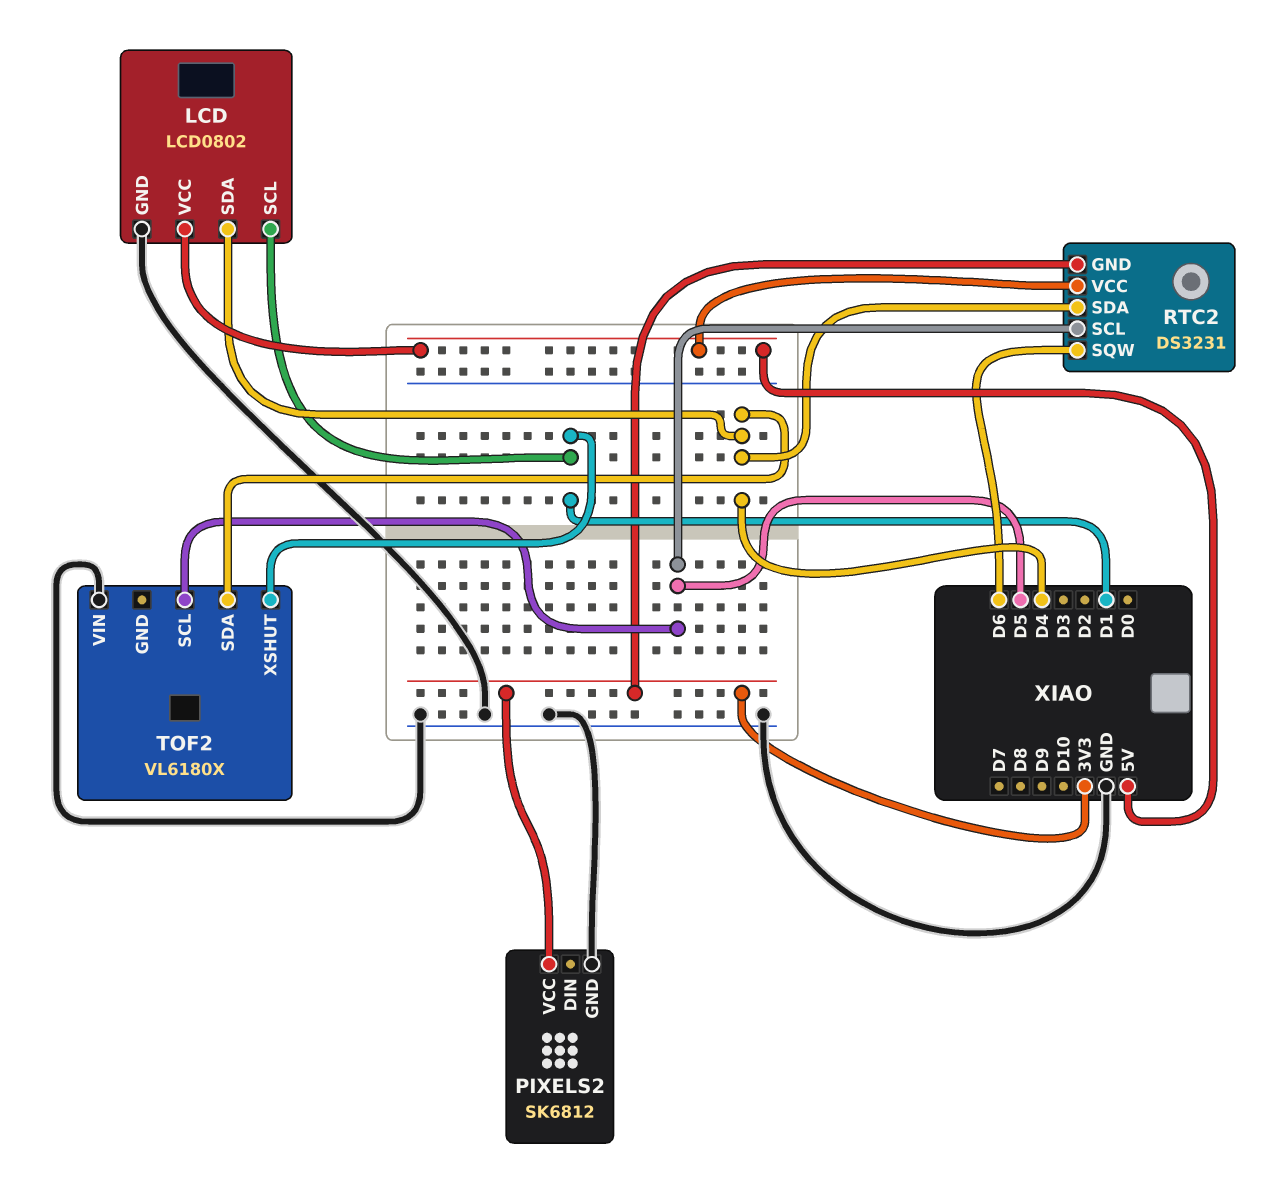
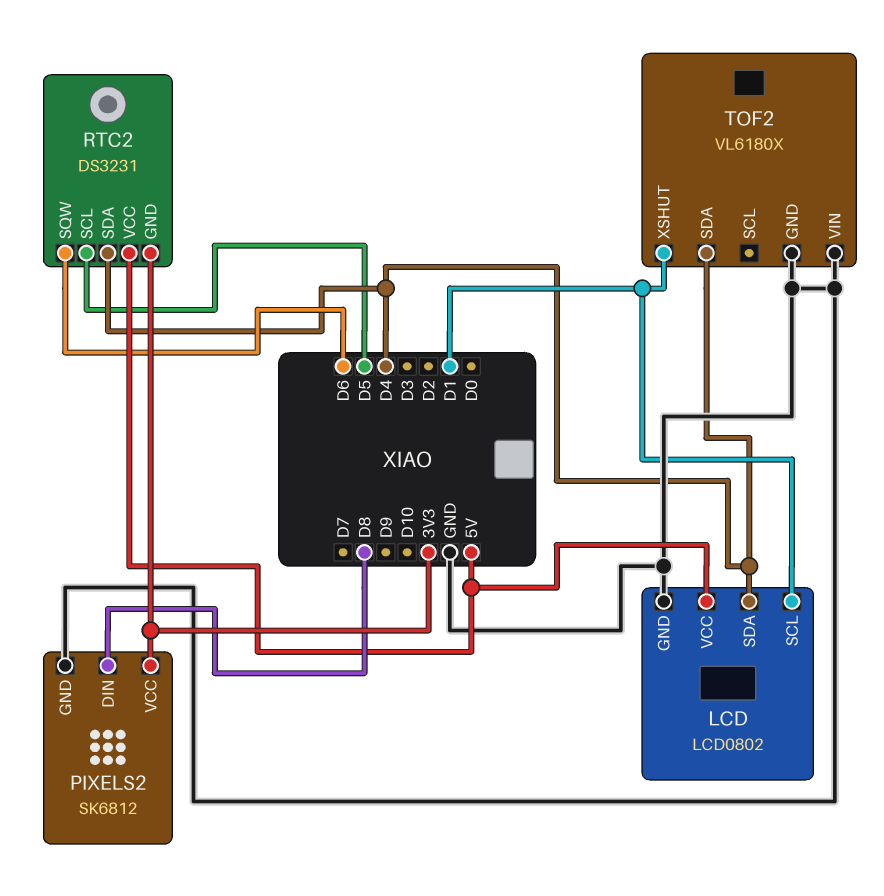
PIXELS2 pin DIN: none -> D8
TOF2 pin GND: none -> GND
TOF2 pin SCL: D5 -> none

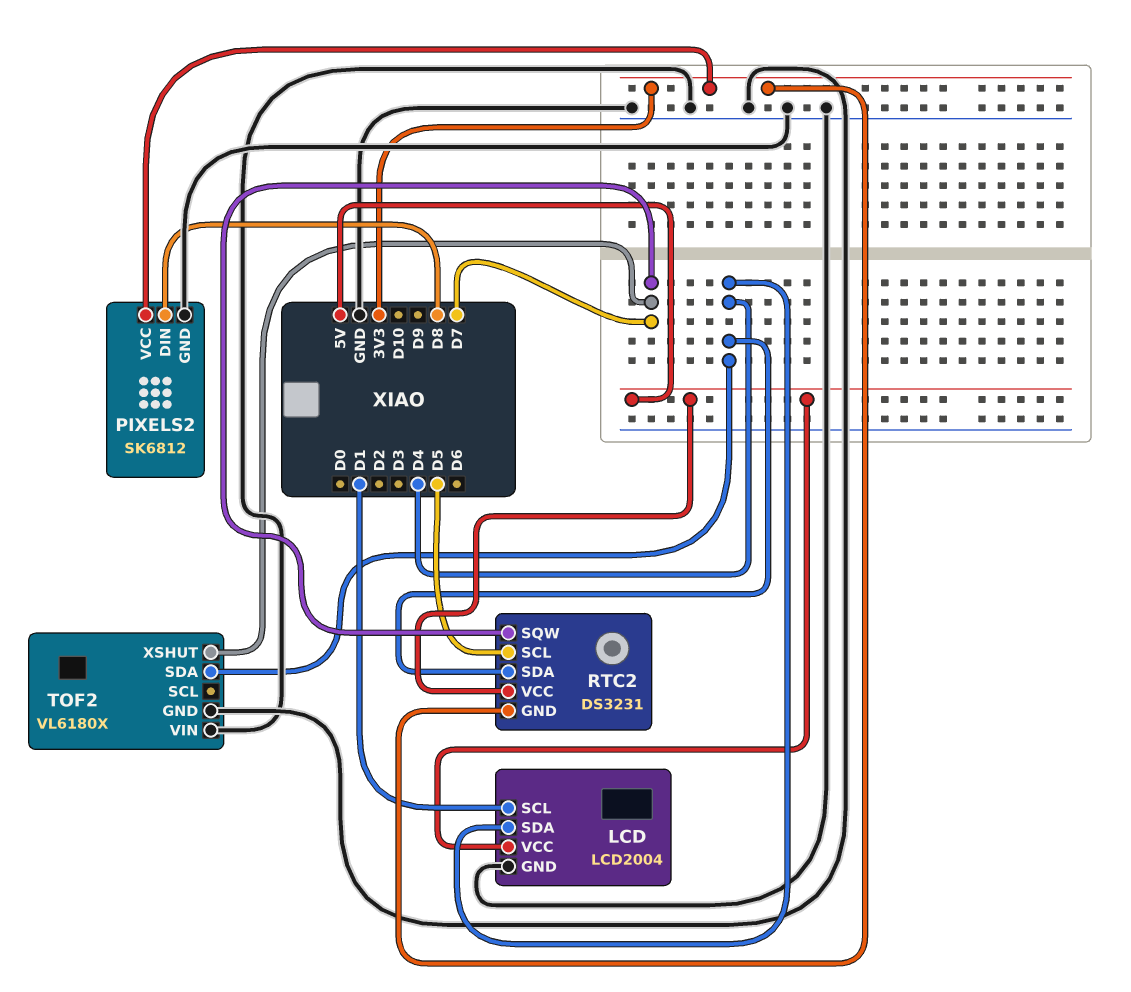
LCD: LCD0802 -> LCD2004
RTC2 pin SQW: D6 -> D7
TOF2 pin XSHUT: D1 -> D7

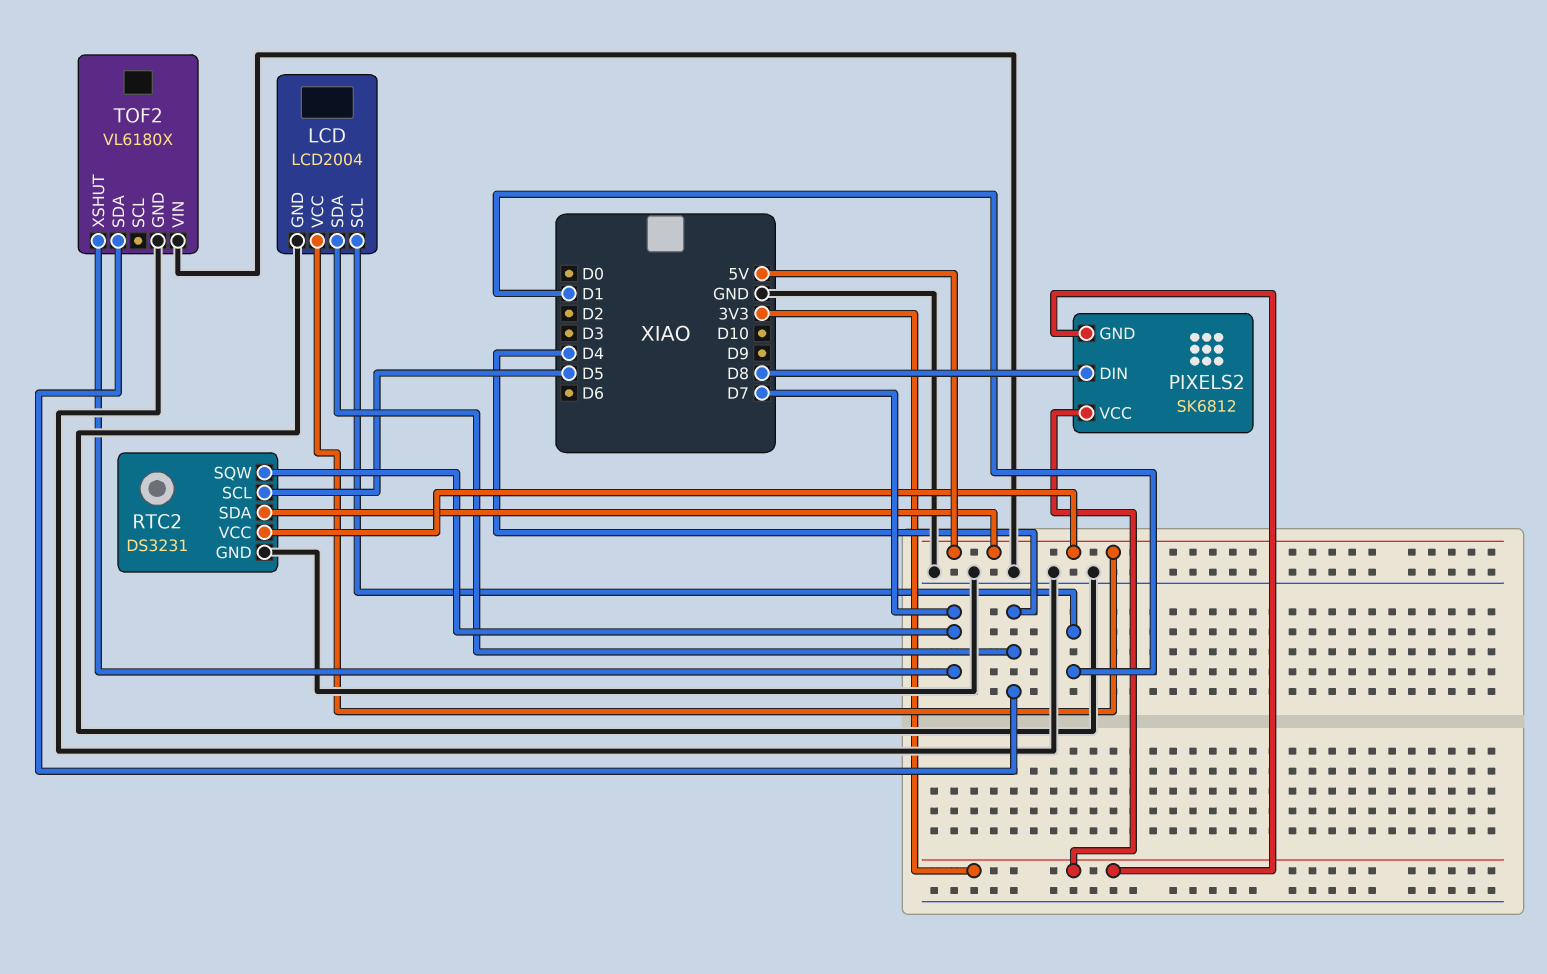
PIXELS2 pin GND: GND -> 3V3
RTC2 pin GND: 3V3 -> GND
RTC2 pin SDA: D4 -> 5V

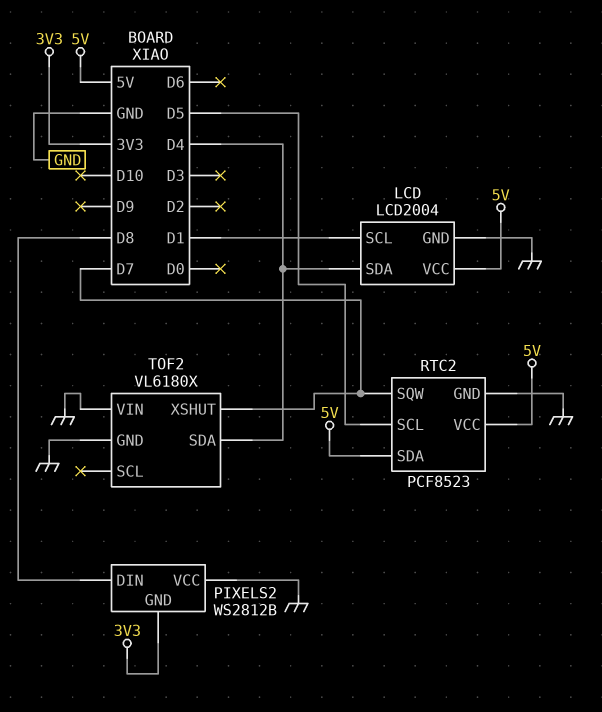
PIXELS2: SK6812 -> WS2812B
PIXELS2 pin VCC: 3V3 -> GND
RTC2: DS3231 -> PCF8523

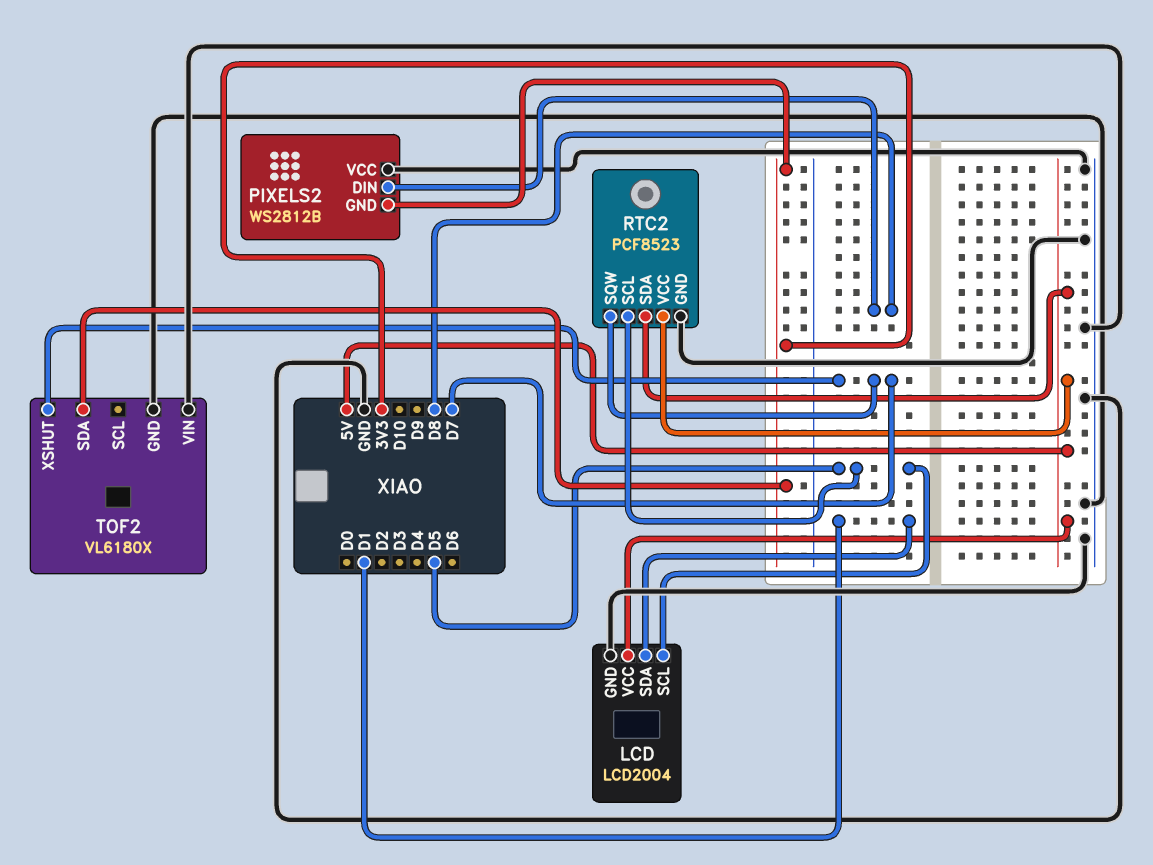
LCD pin SCL: D1 -> D5
LCD pin SDA: D4 -> D1
TOF2 pin SDA: D4 -> 3V3

